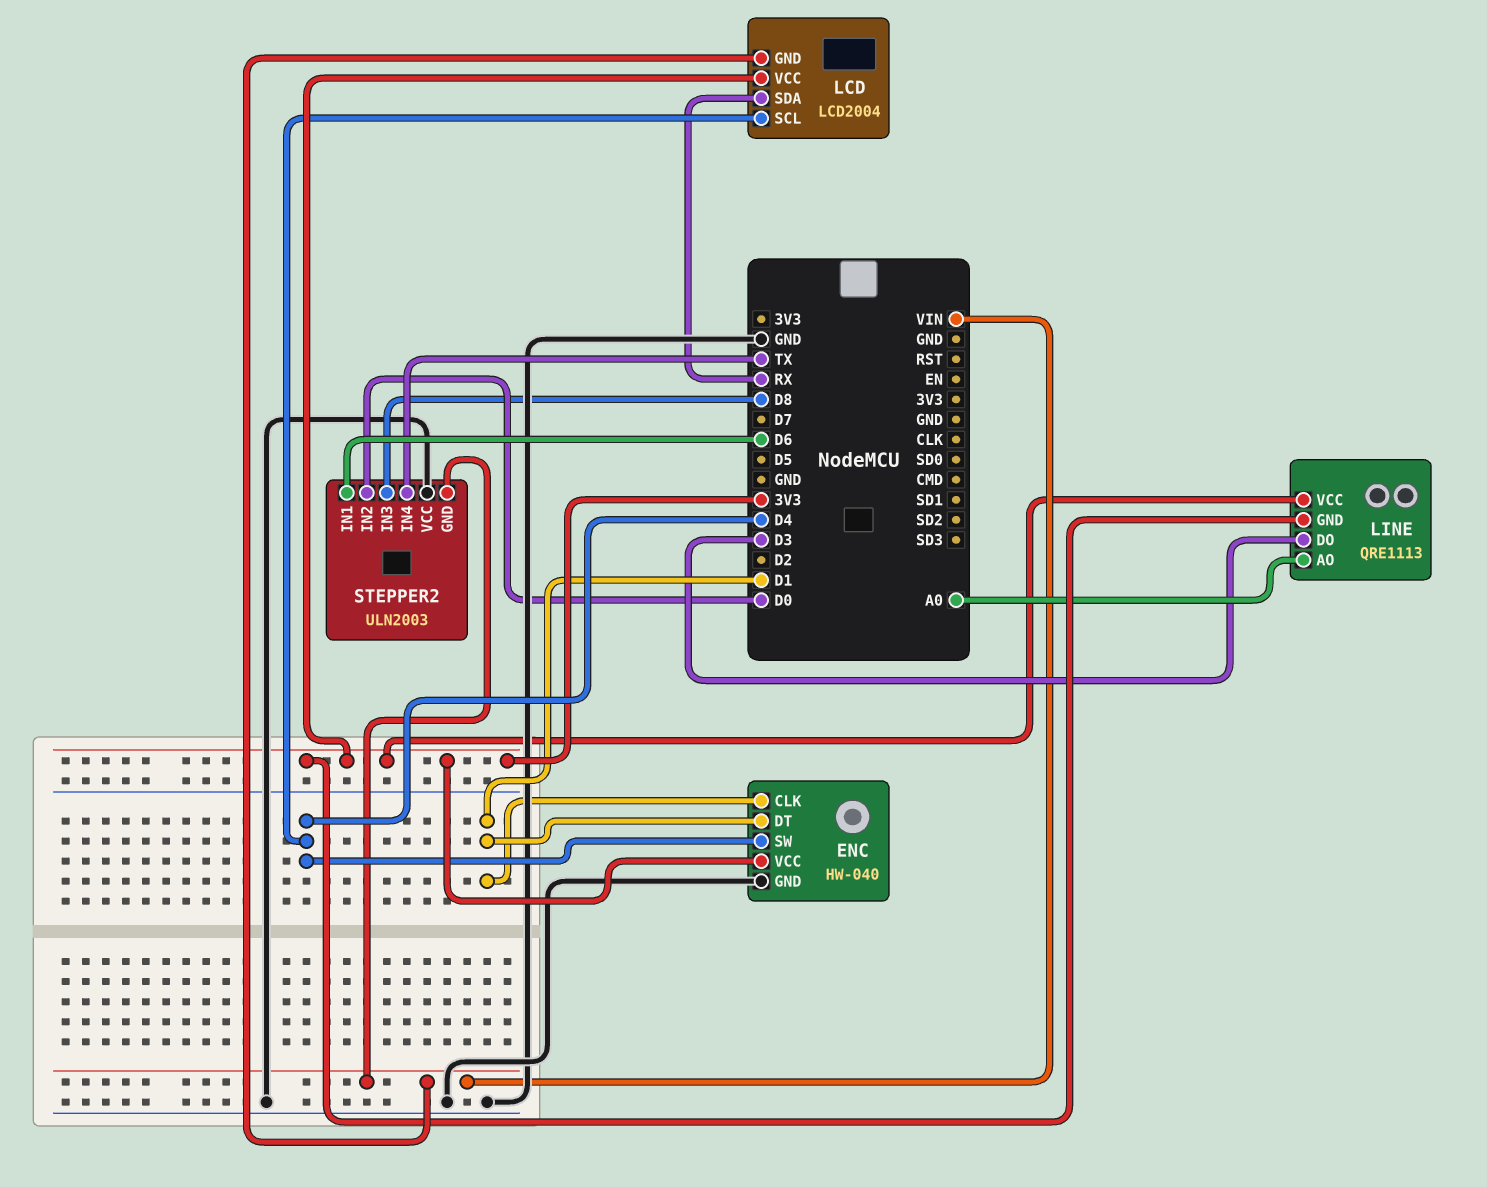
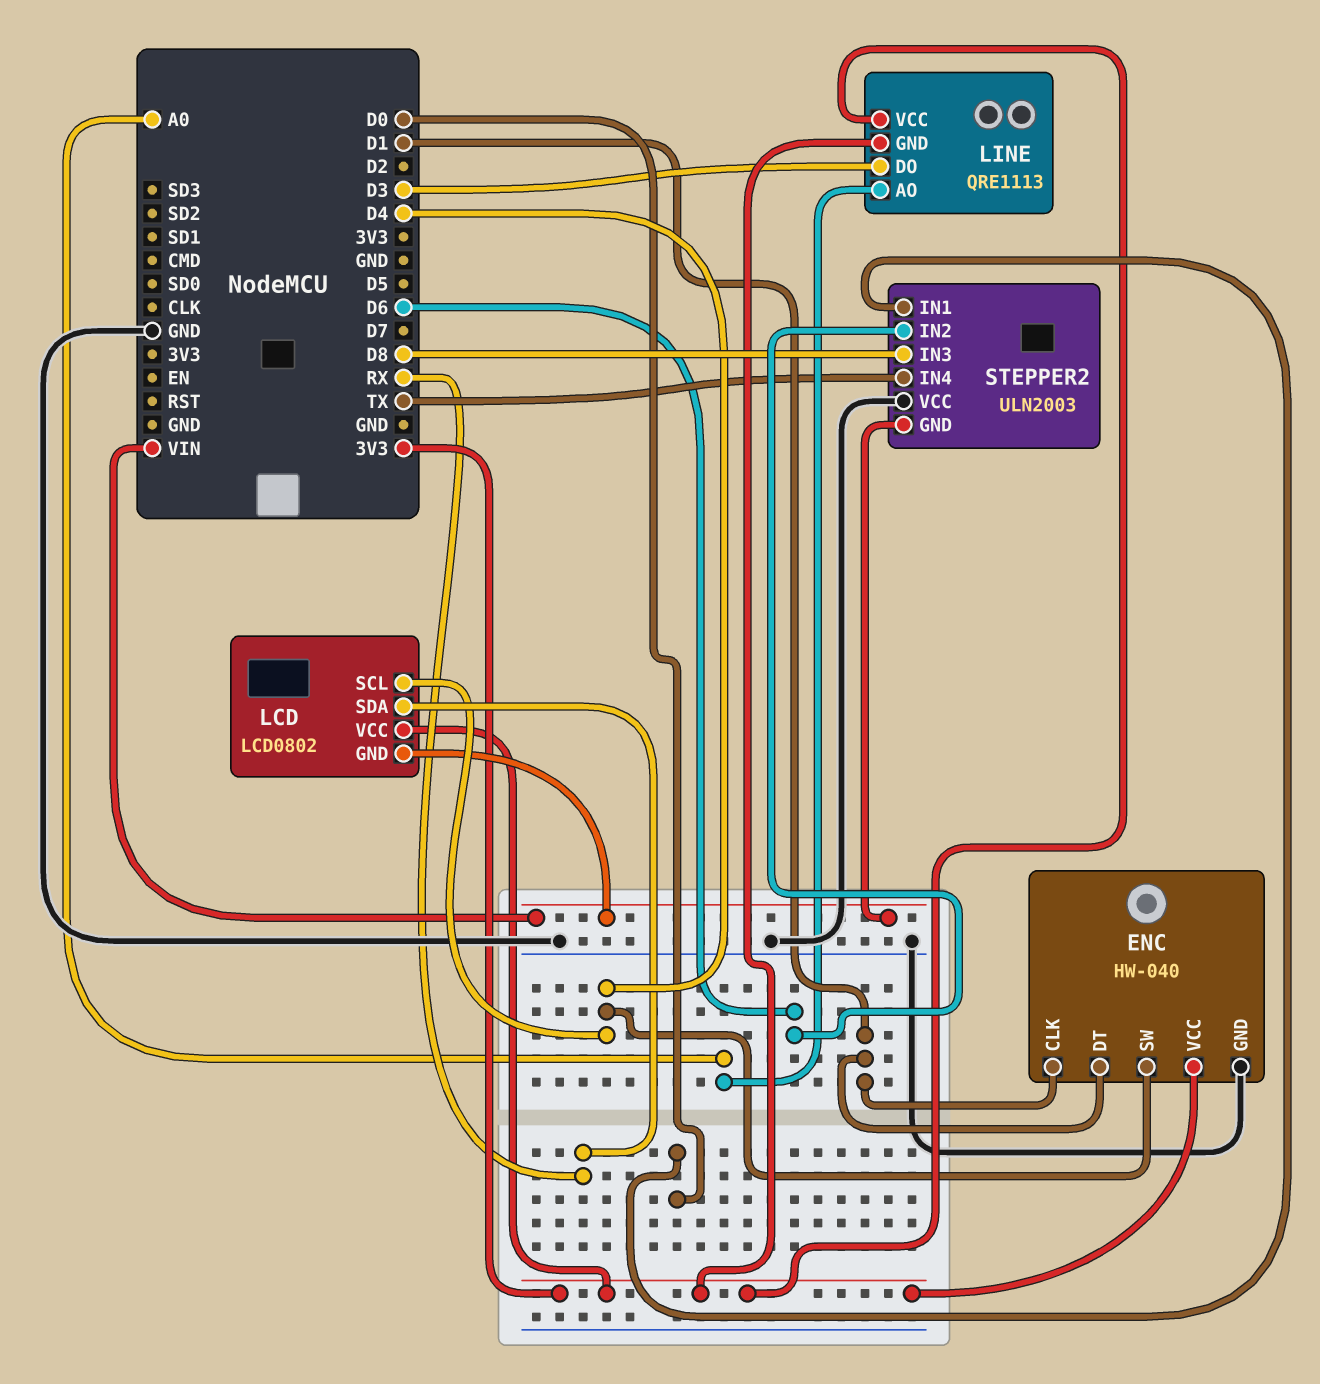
LCD: LCD2004 -> LCD0802
STEPPER2 pin IN1: D6 -> D0
STEPPER2 pin IN2: D0 -> D6

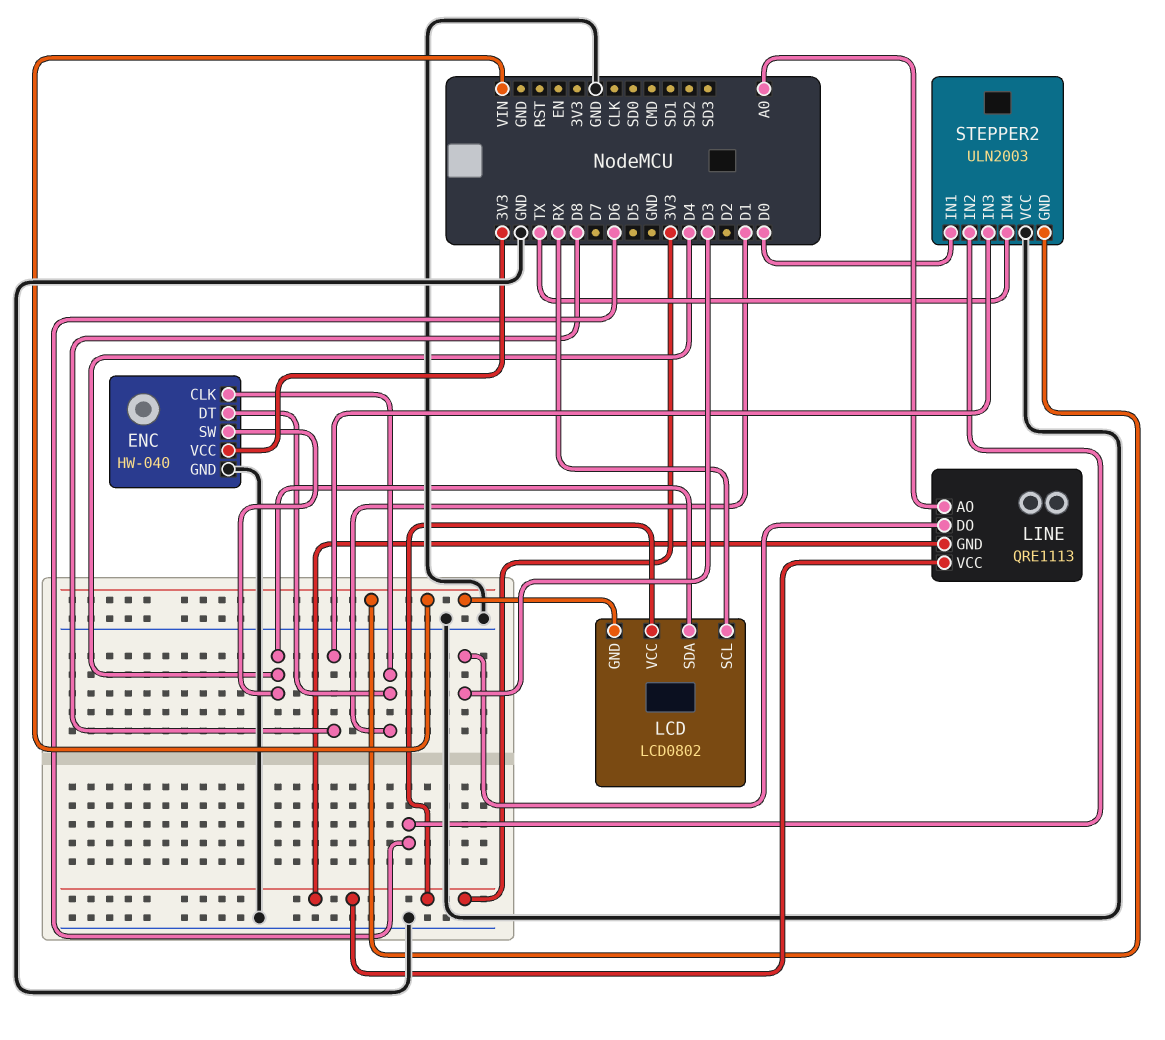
LCD pin SCL: D4 -> RX
LCD pin SDA: RX -> D4

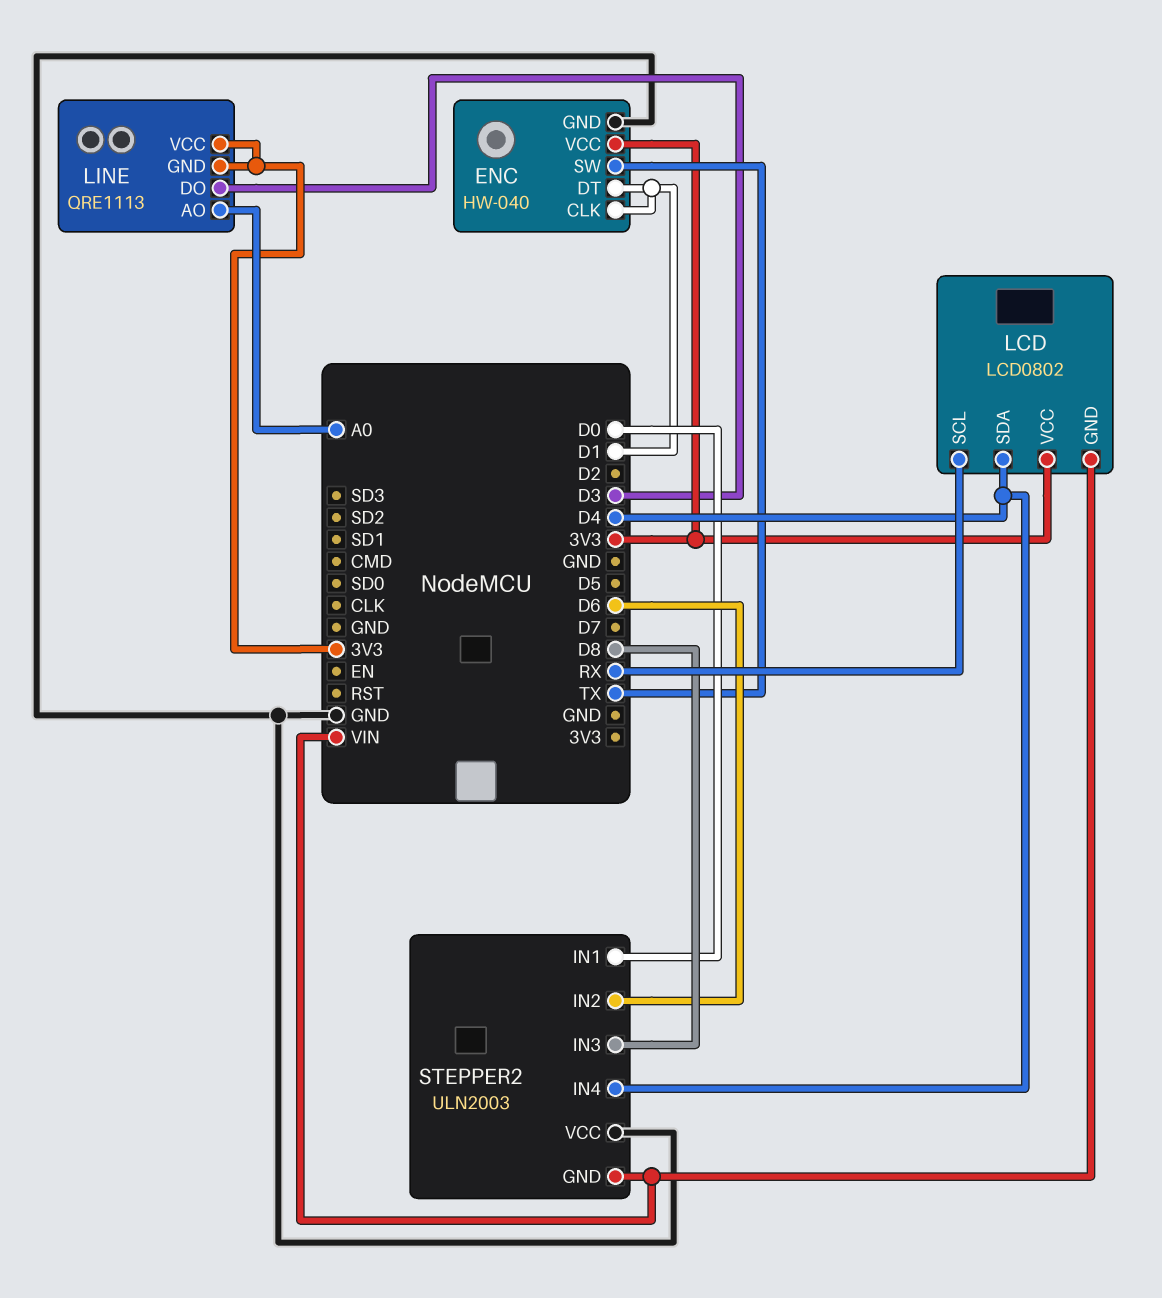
ENC pin SW: D4 -> TX
STEPPER2 pin IN4: TX -> D4

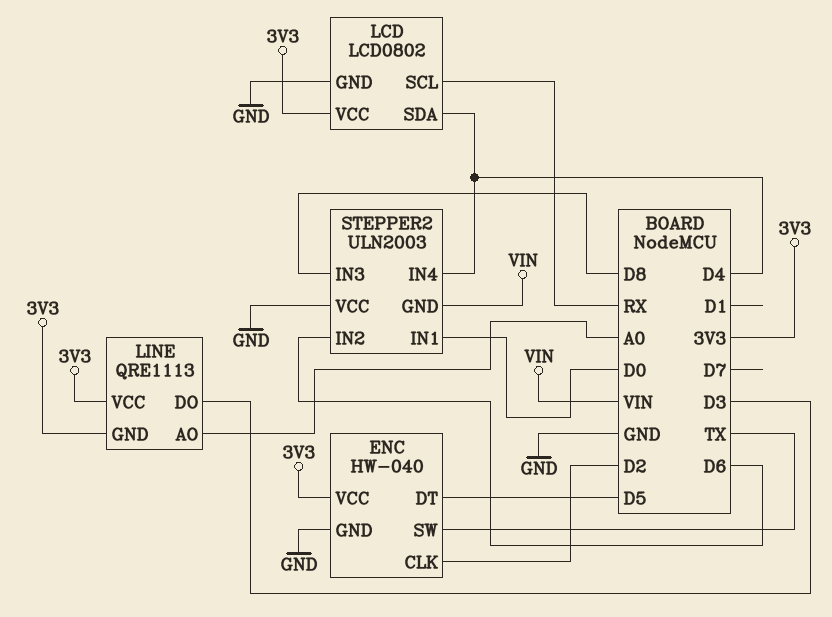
ENC pin CLK: D1 -> D2
ENC pin DT: D1 -> D5
LCD pin GND: VIN -> GND

